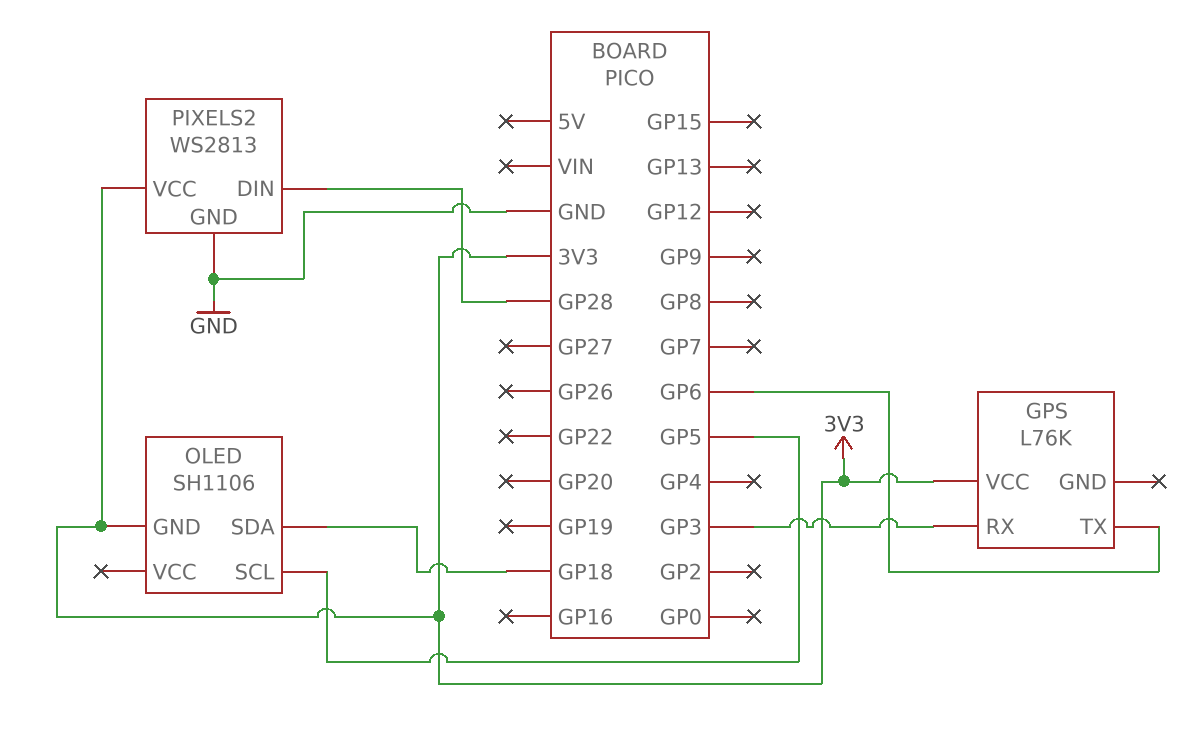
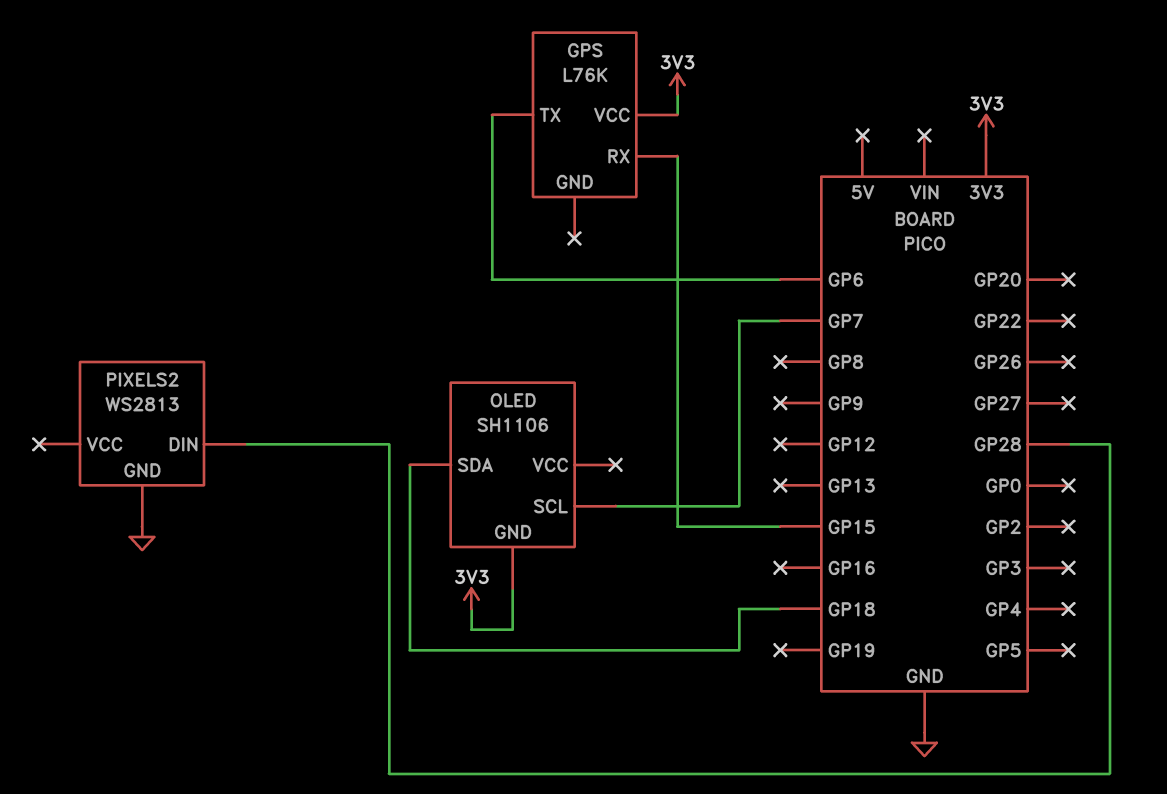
GPS pin RX: GP3 -> GP15
OLED pin SCL: GP5 -> GP7
PIXELS2 pin VCC: 3V3 -> none

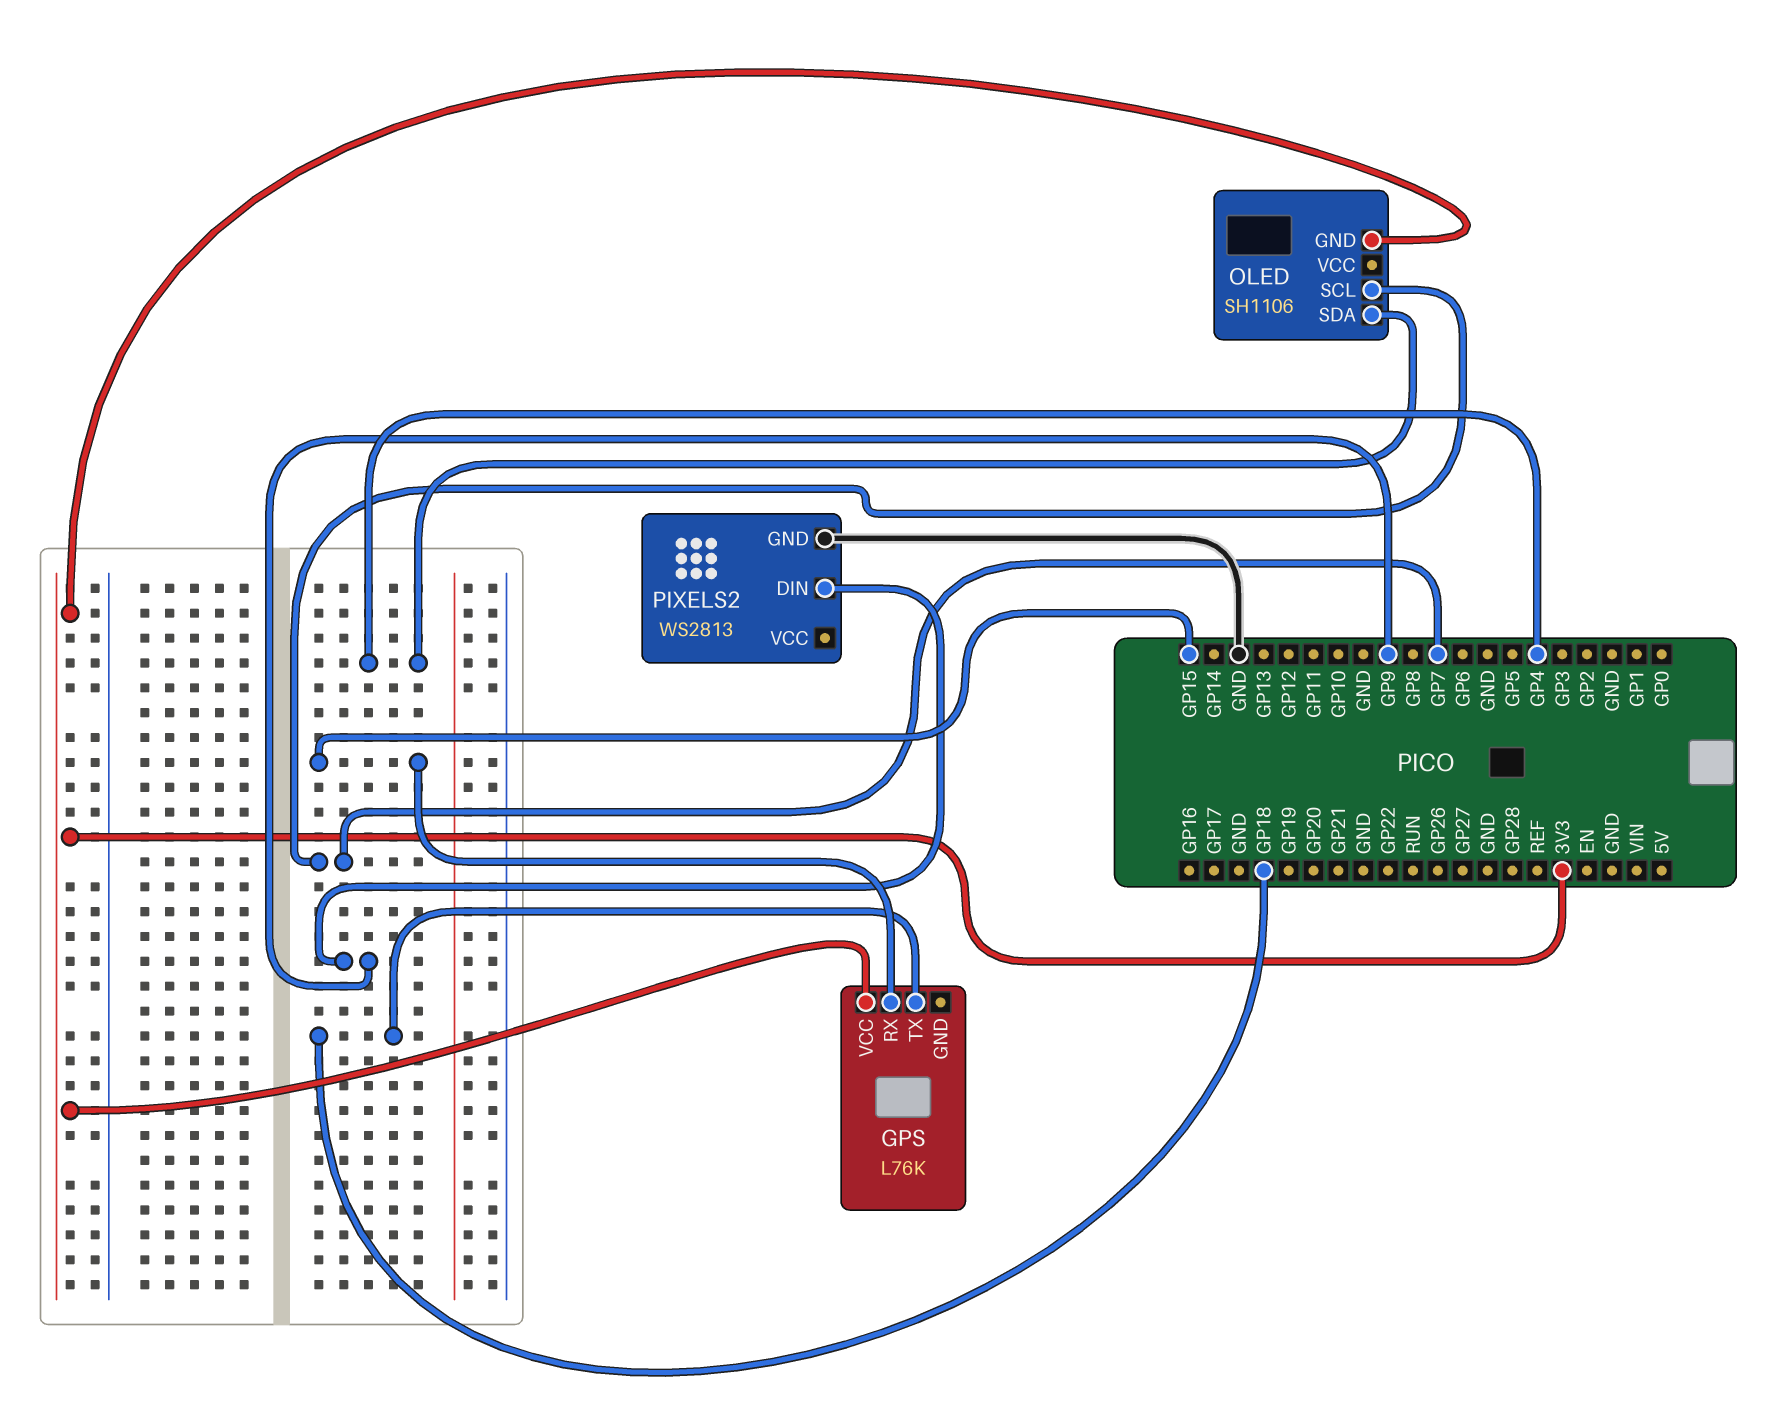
GPS pin TX: GP6 -> GP18
OLED pin SDA: GP18 -> GP4
PIXELS2 pin DIN: GP28 -> GP9

